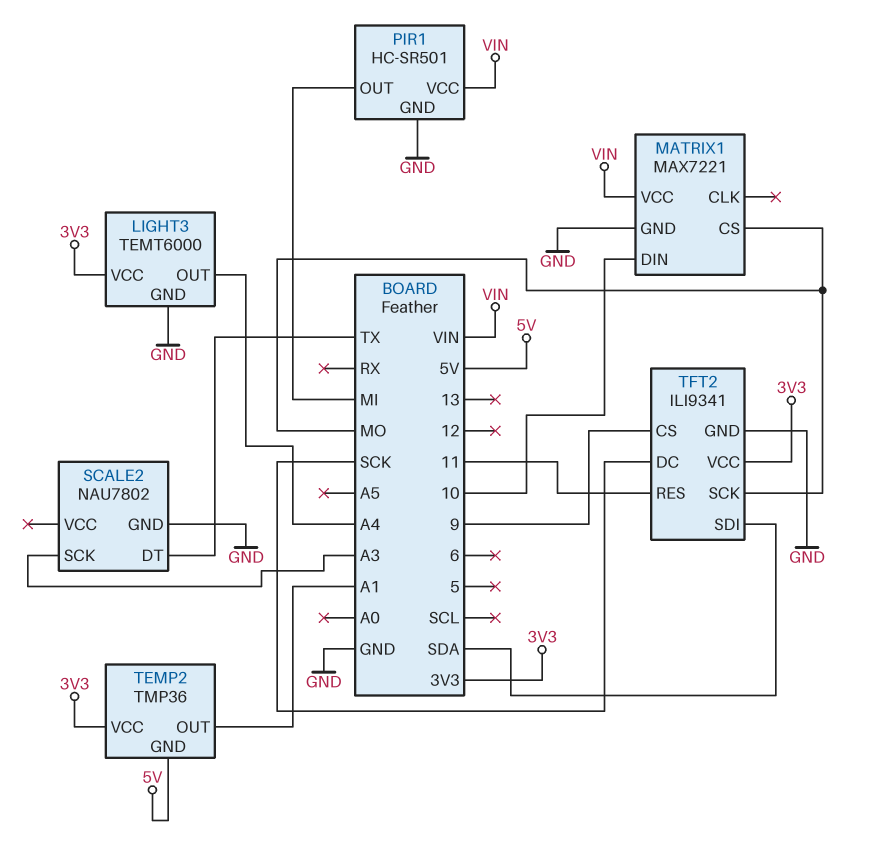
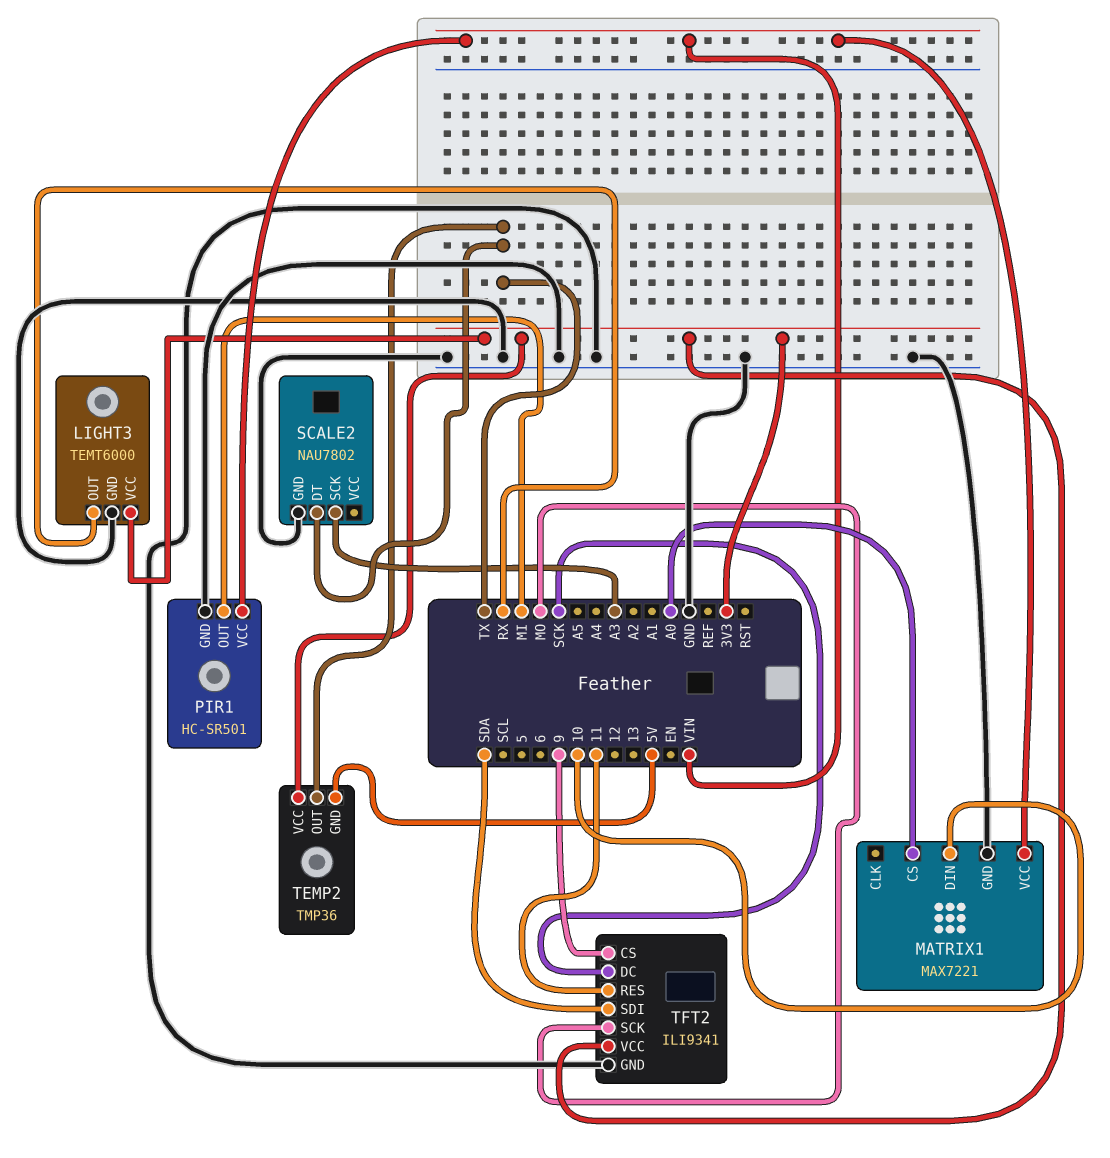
LIGHT3 pin OUT: A4 -> RX
MATRIX1 pin CS: MO -> A0
TEMP2 pin OUT: A1 -> TX

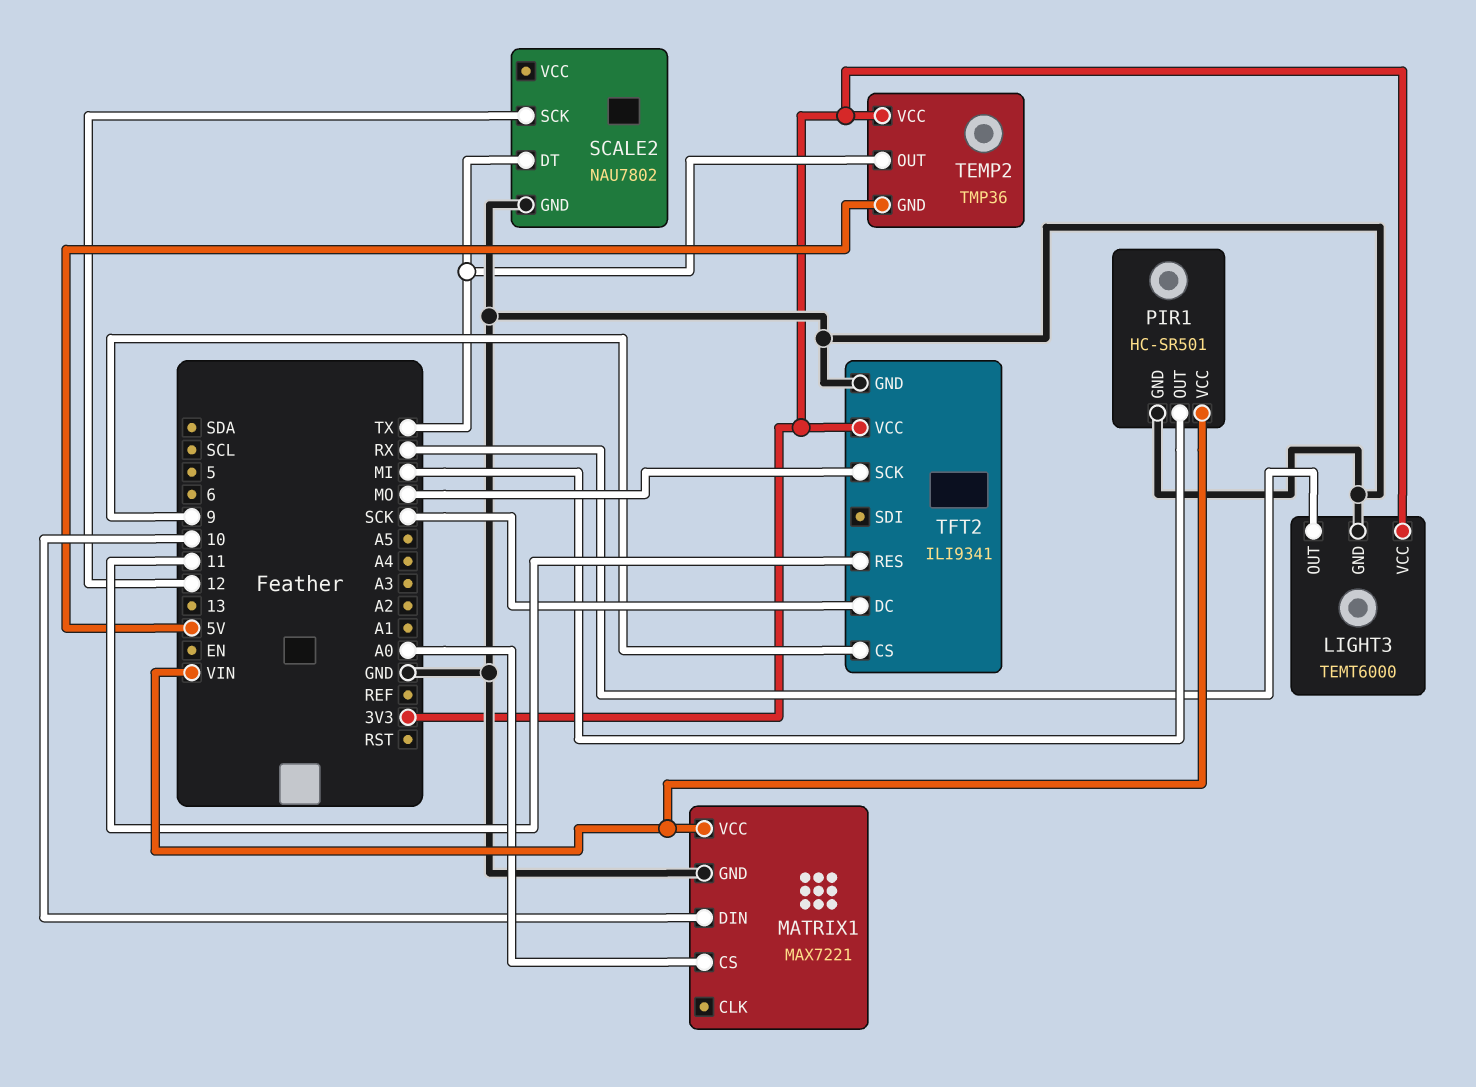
SCALE2 pin SCK: A3 -> 12
TFT2 pin SDI: SDA -> none

